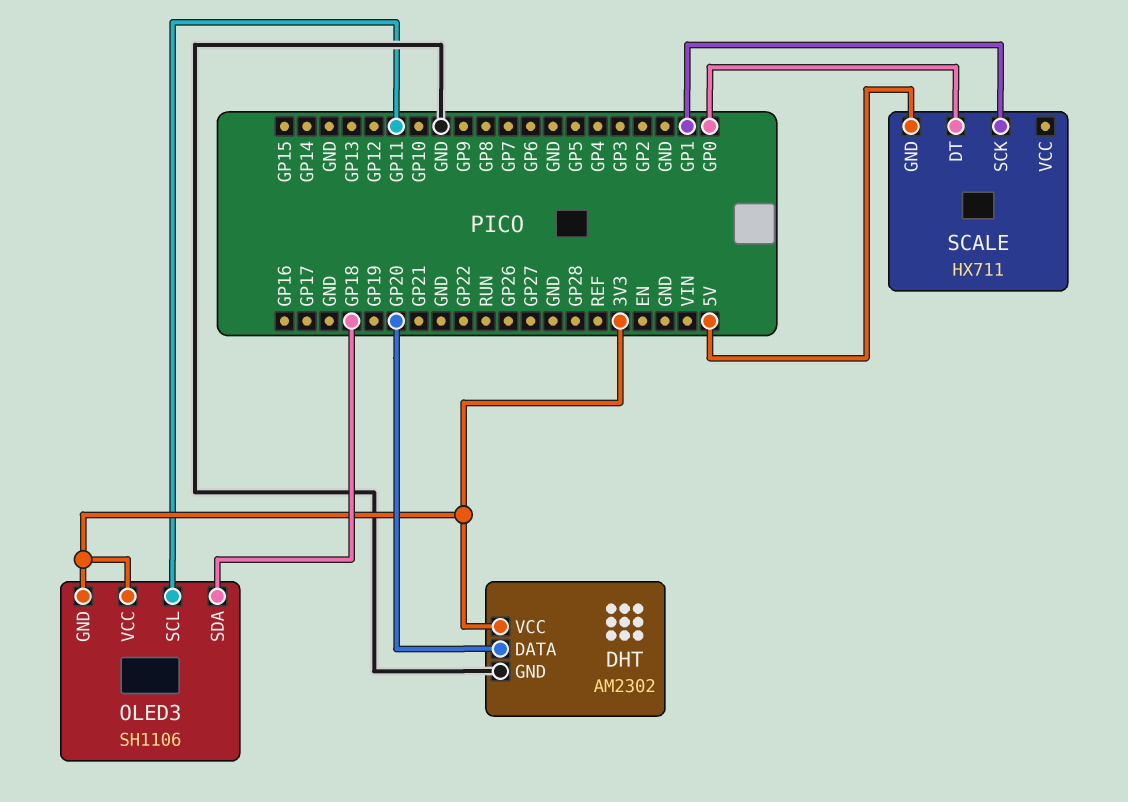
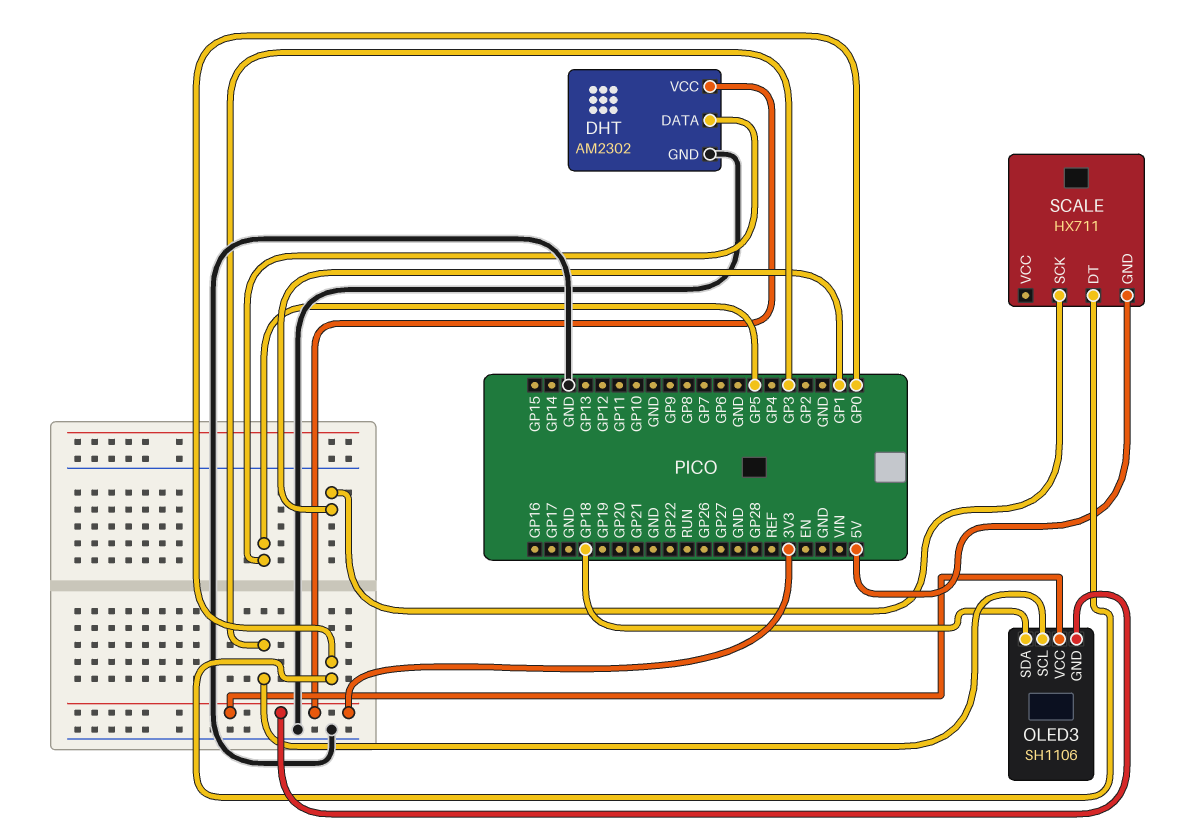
DHT pin DATA: GP20 -> GP5
OLED3 pin SCL: GP11 -> GP3

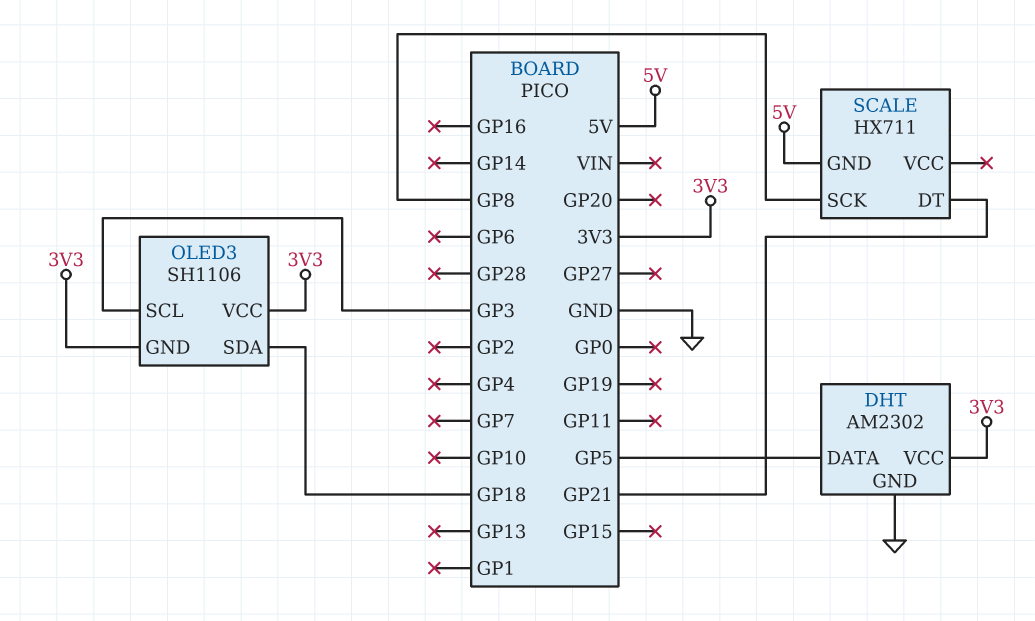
SCALE pin DT: GP0 -> GP21
SCALE pin SCK: GP1 -> GP8

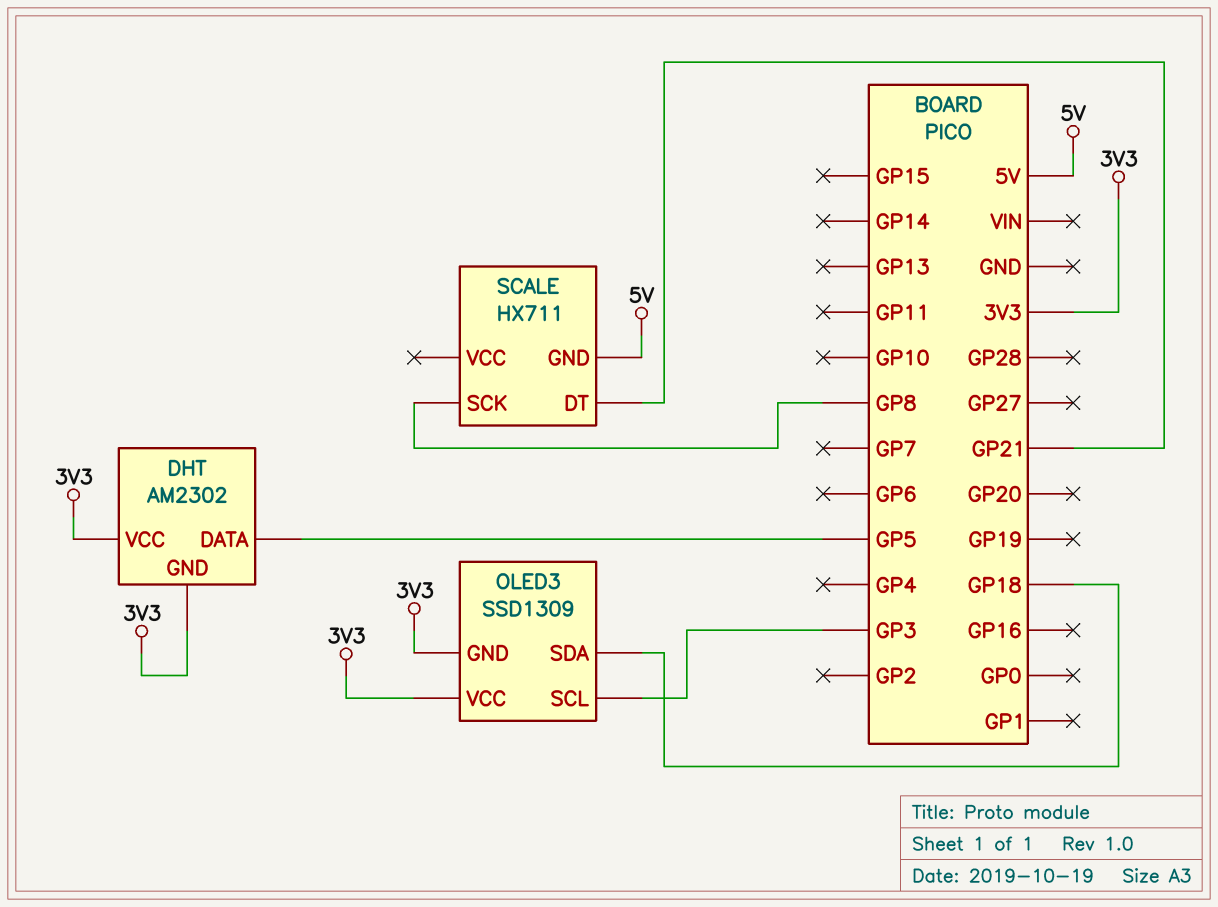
DHT pin GND: GND -> 3V3
OLED3: SH1106 -> SSD1309

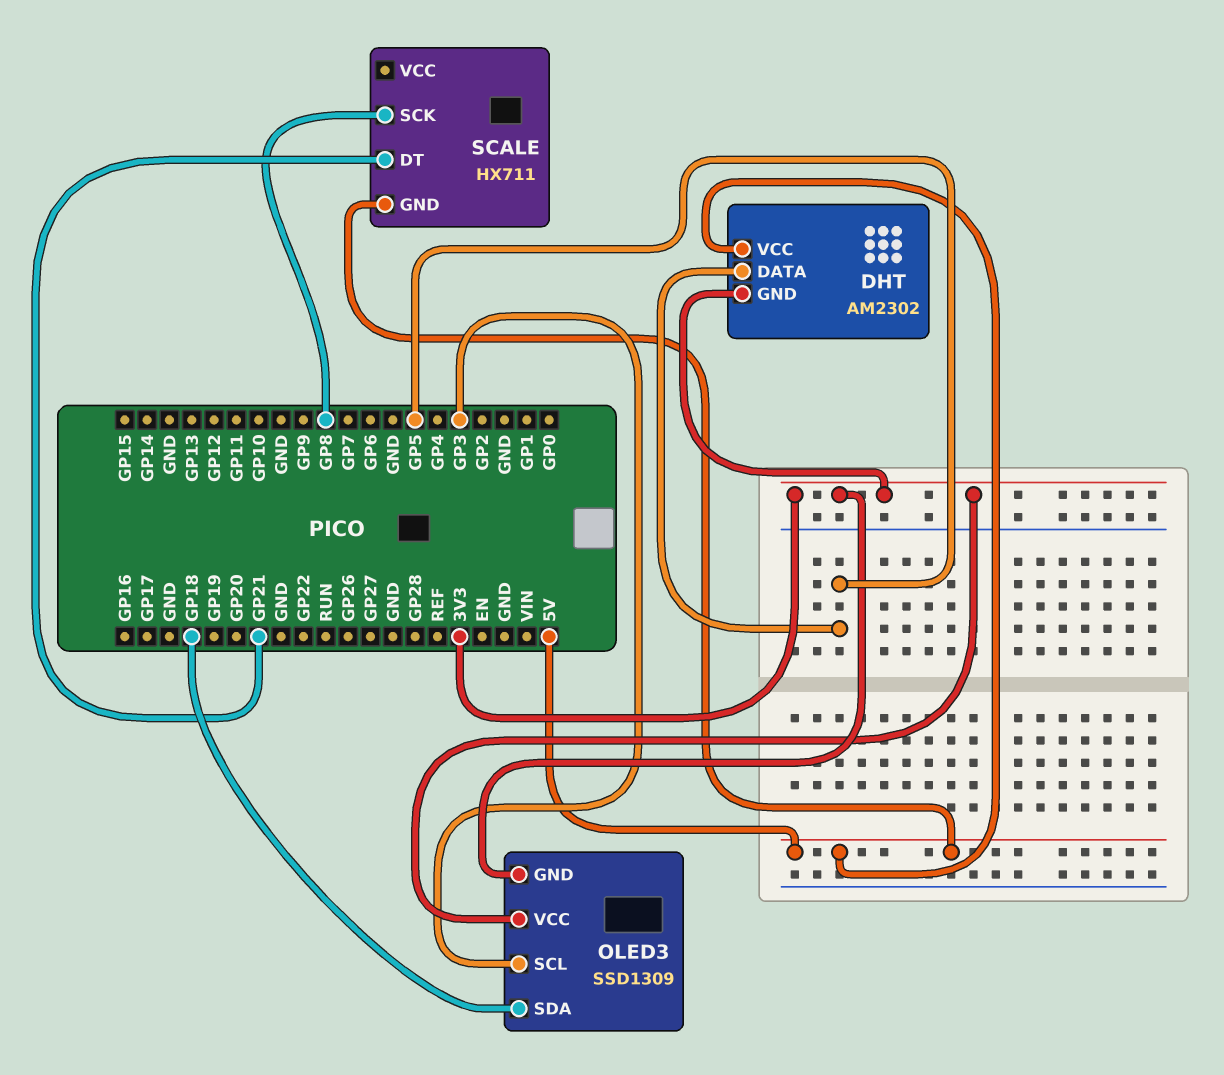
DHT pin VCC: 3V3 -> 5V

